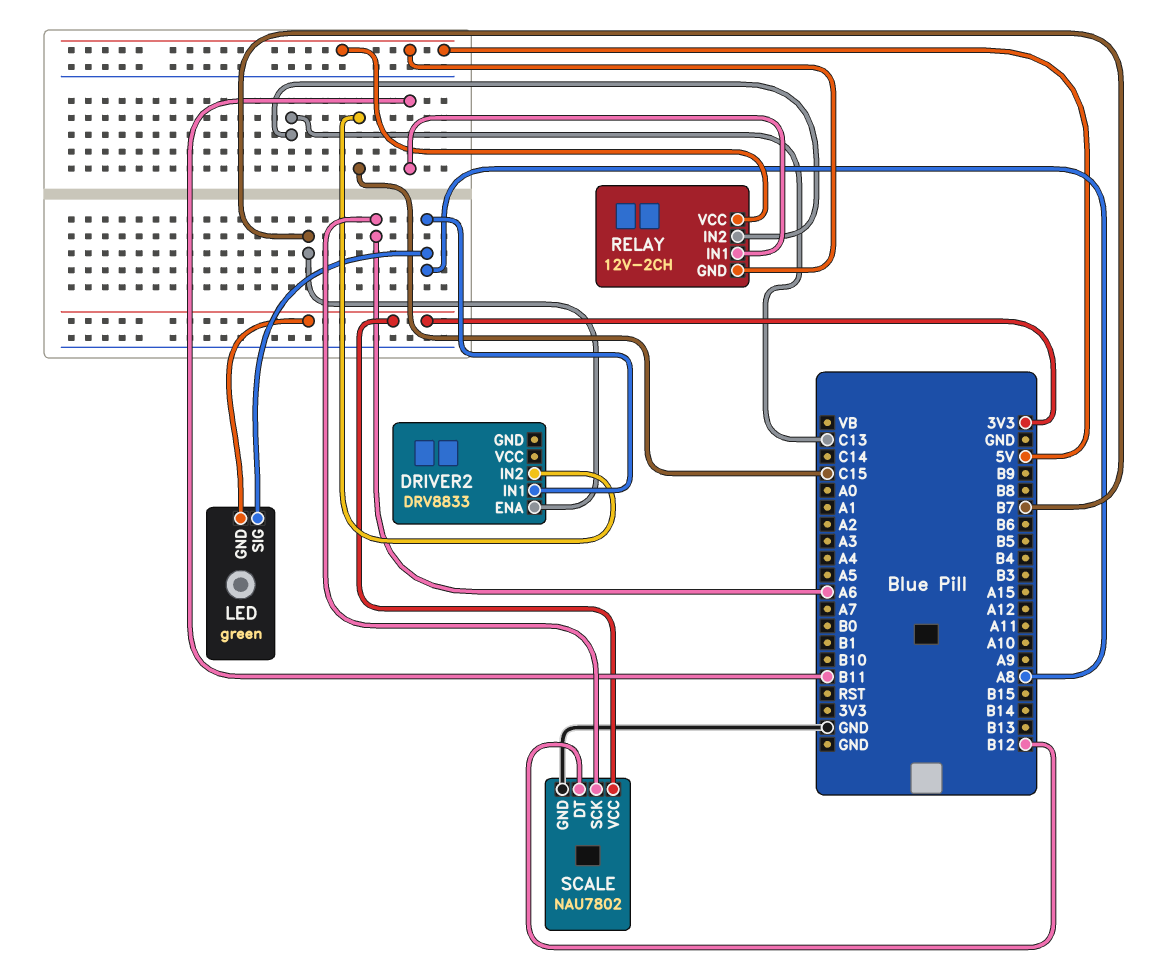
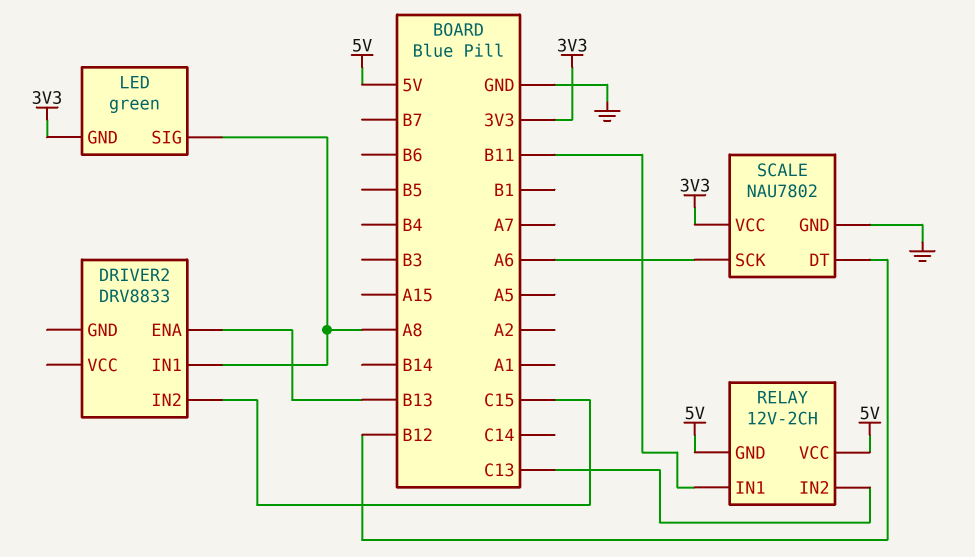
DRIVER2 pin ENA: B7 -> B13

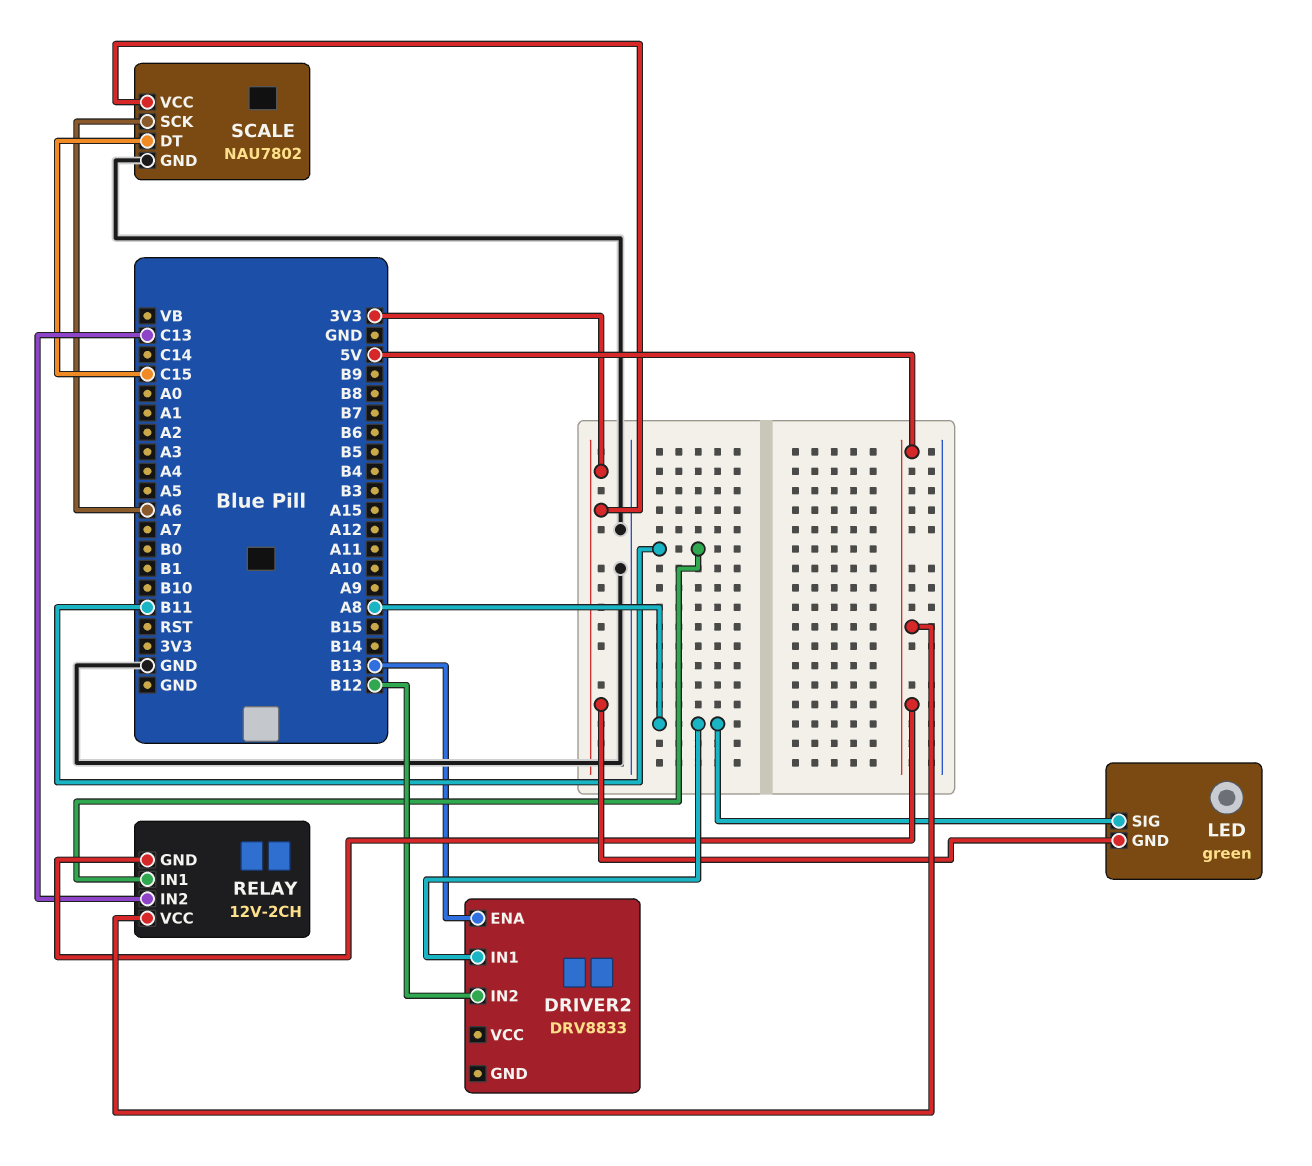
DRIVER2 pin IN2: C15 -> B12
SCALE pin DT: B12 -> C15

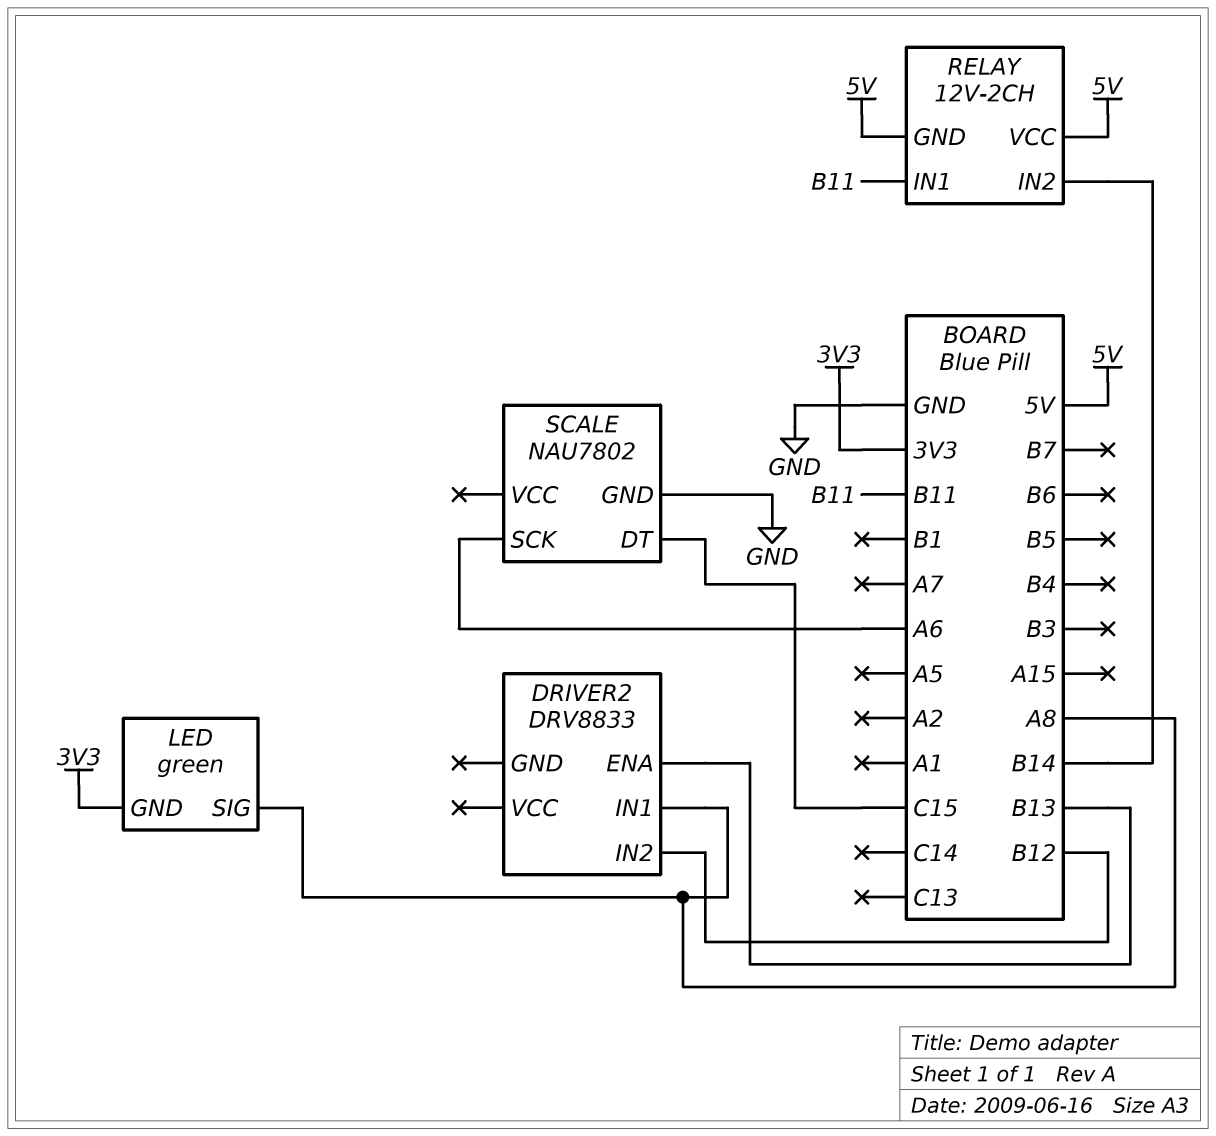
RELAY pin IN2: C13 -> B14
SCALE pin VCC: 3V3 -> none

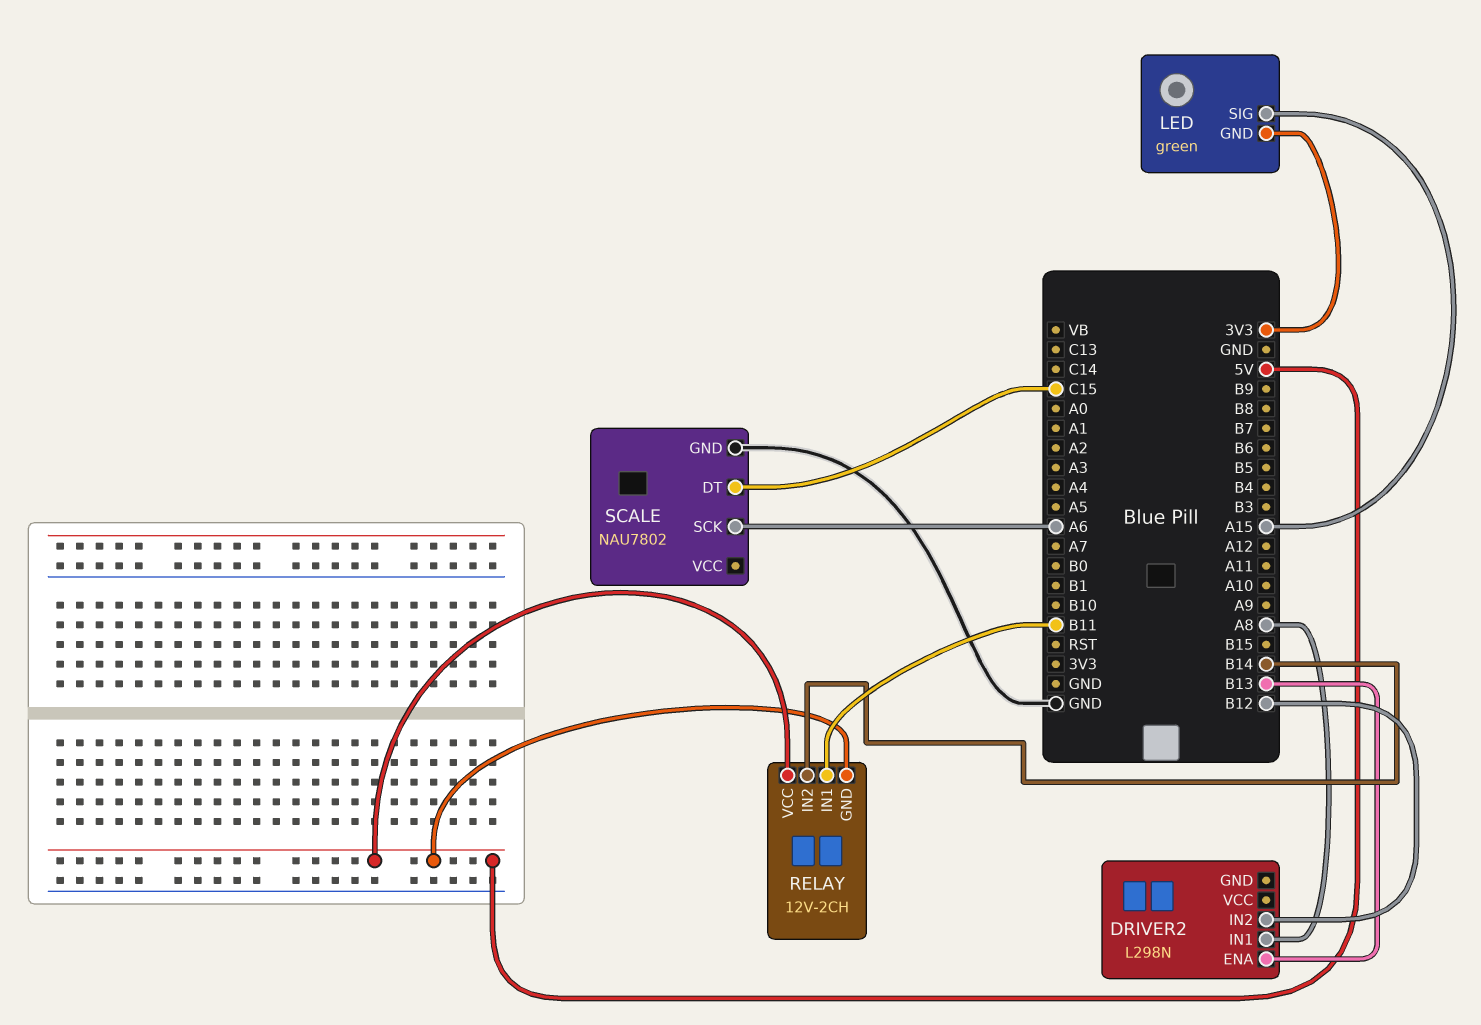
DRIVER2: DRV8833 -> L298N
LED pin SIG: A8 -> A15

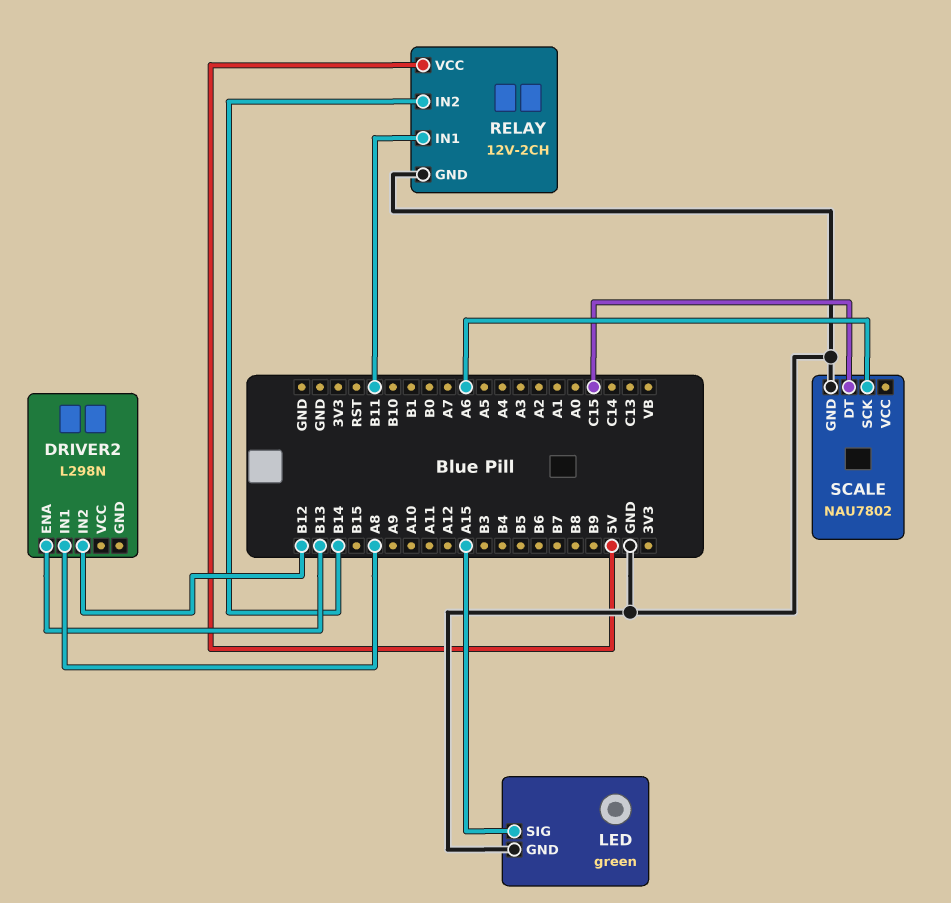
LED pin GND: 3V3 -> GND
RELAY pin GND: 5V -> GND

